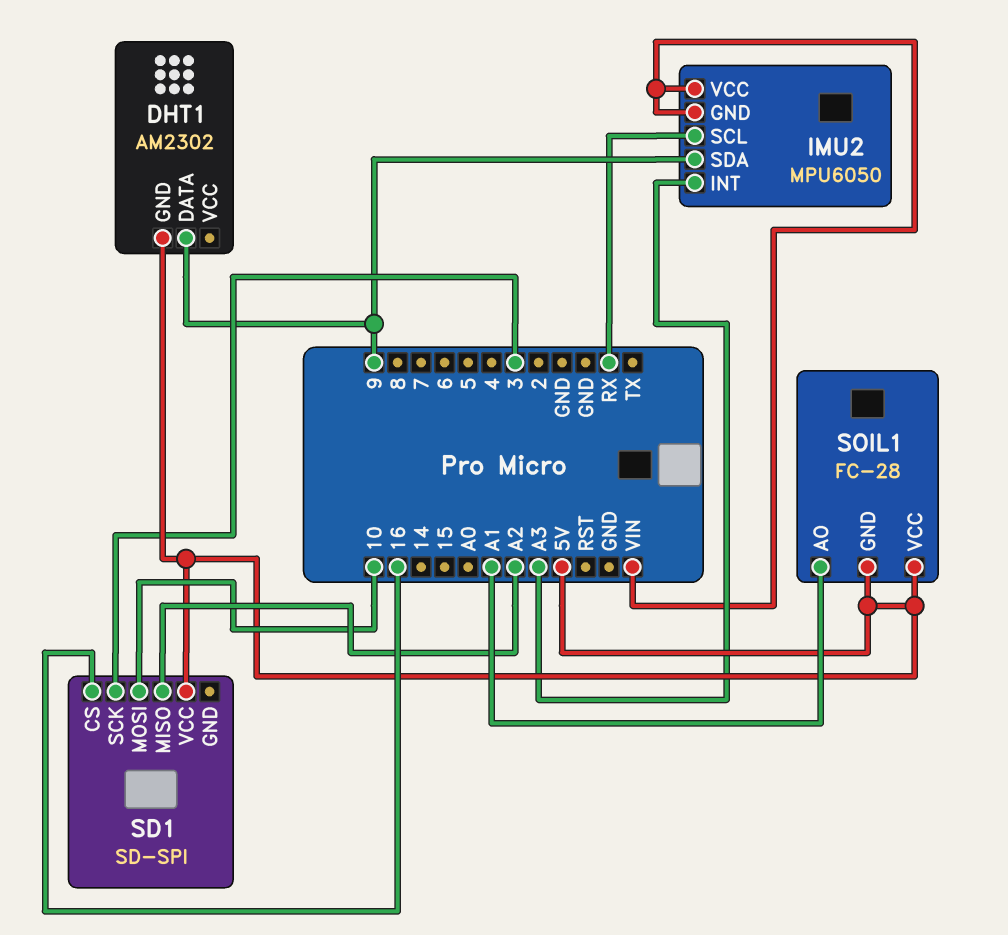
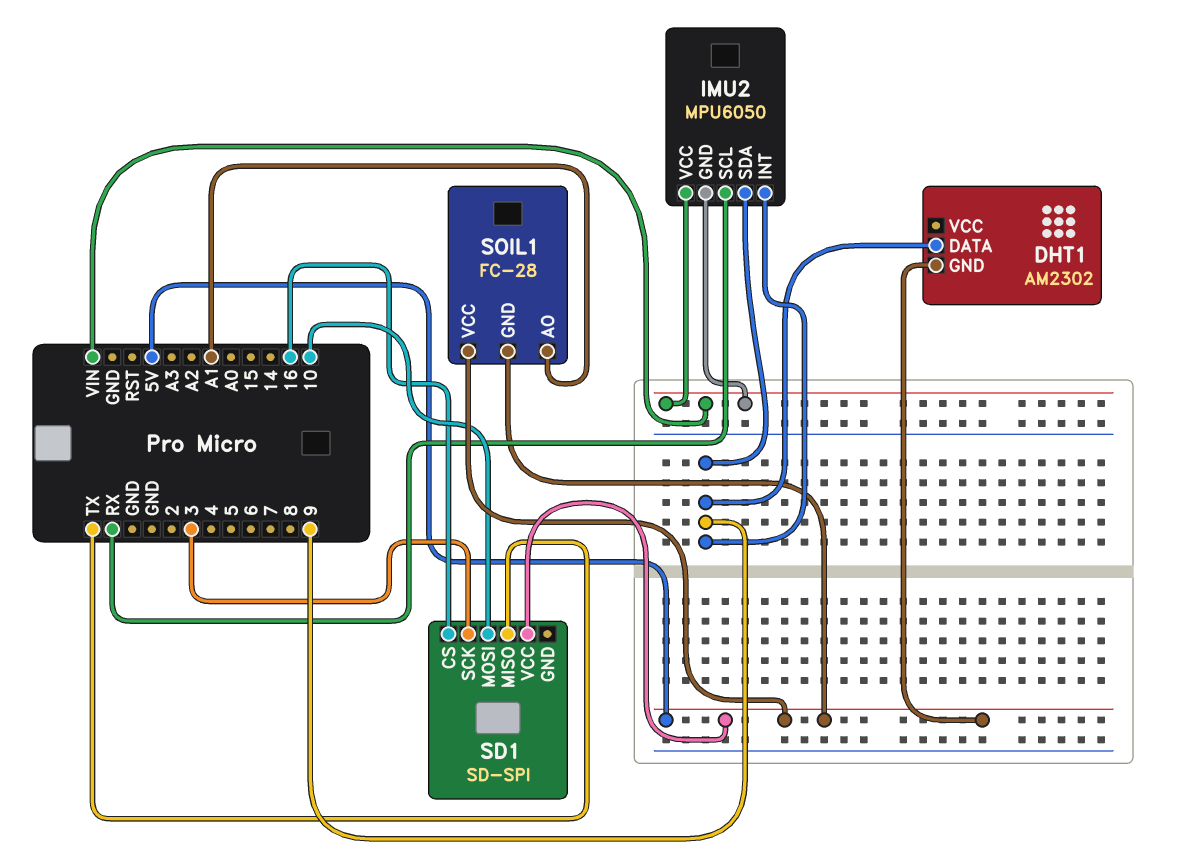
IMU2 pin INT: A3 -> 9
SD1 pin MISO: A2 -> TX

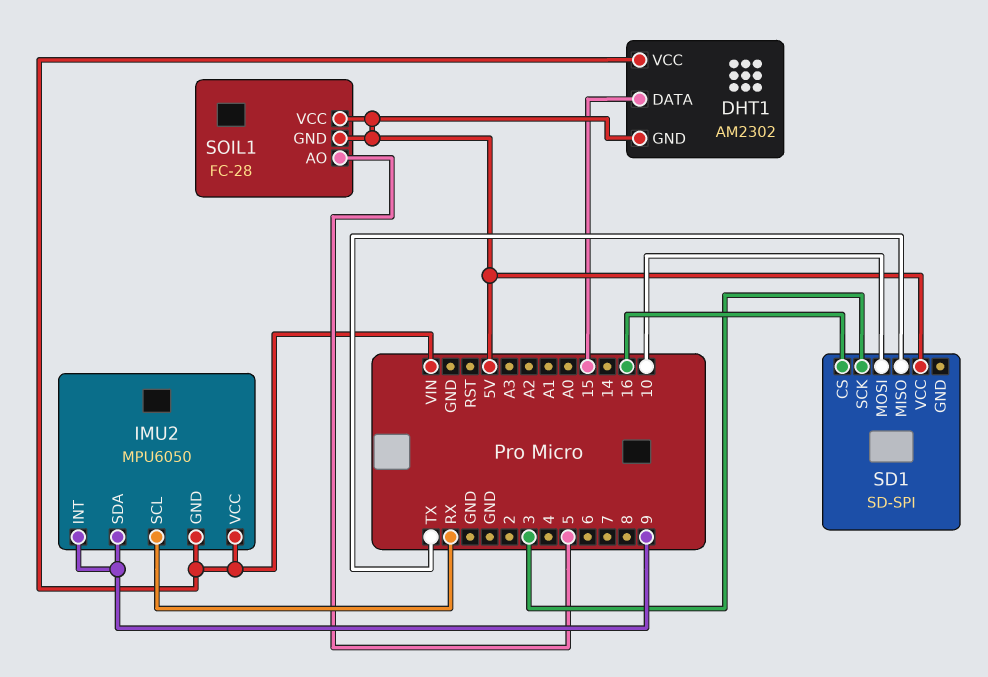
DHT1 pin DATA: 9 -> 15
DHT1 pin VCC: none -> VIN
SOIL1 pin AO: A1 -> 5

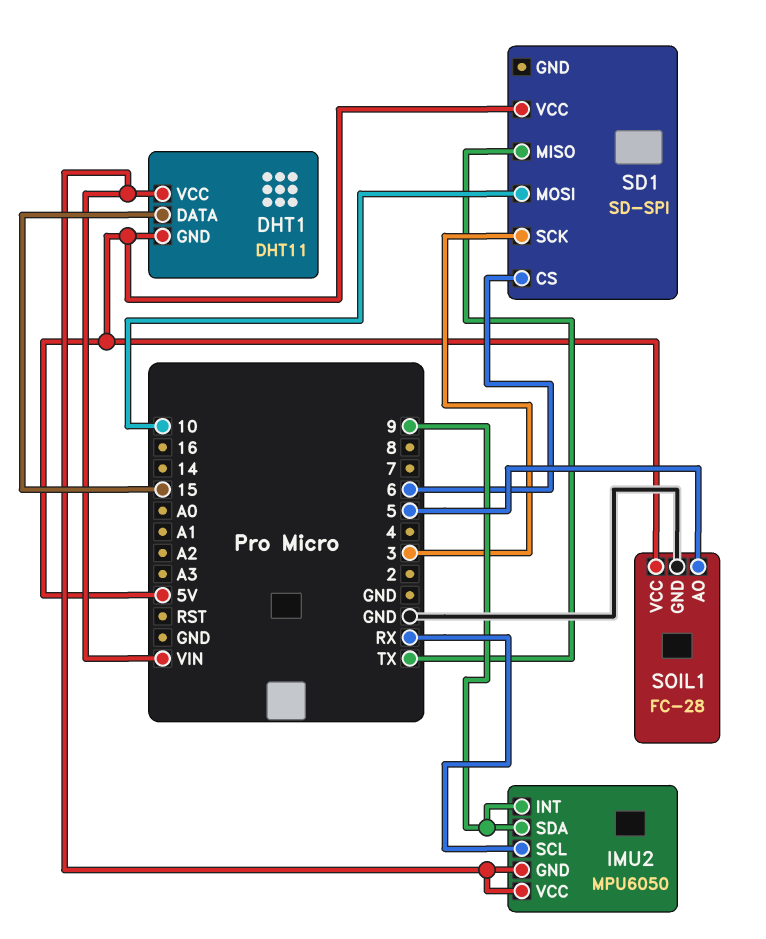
DHT1: AM2302 -> DHT11
SD1 pin CS: 16 -> 6
SOIL1 pin GND: 5V -> GND

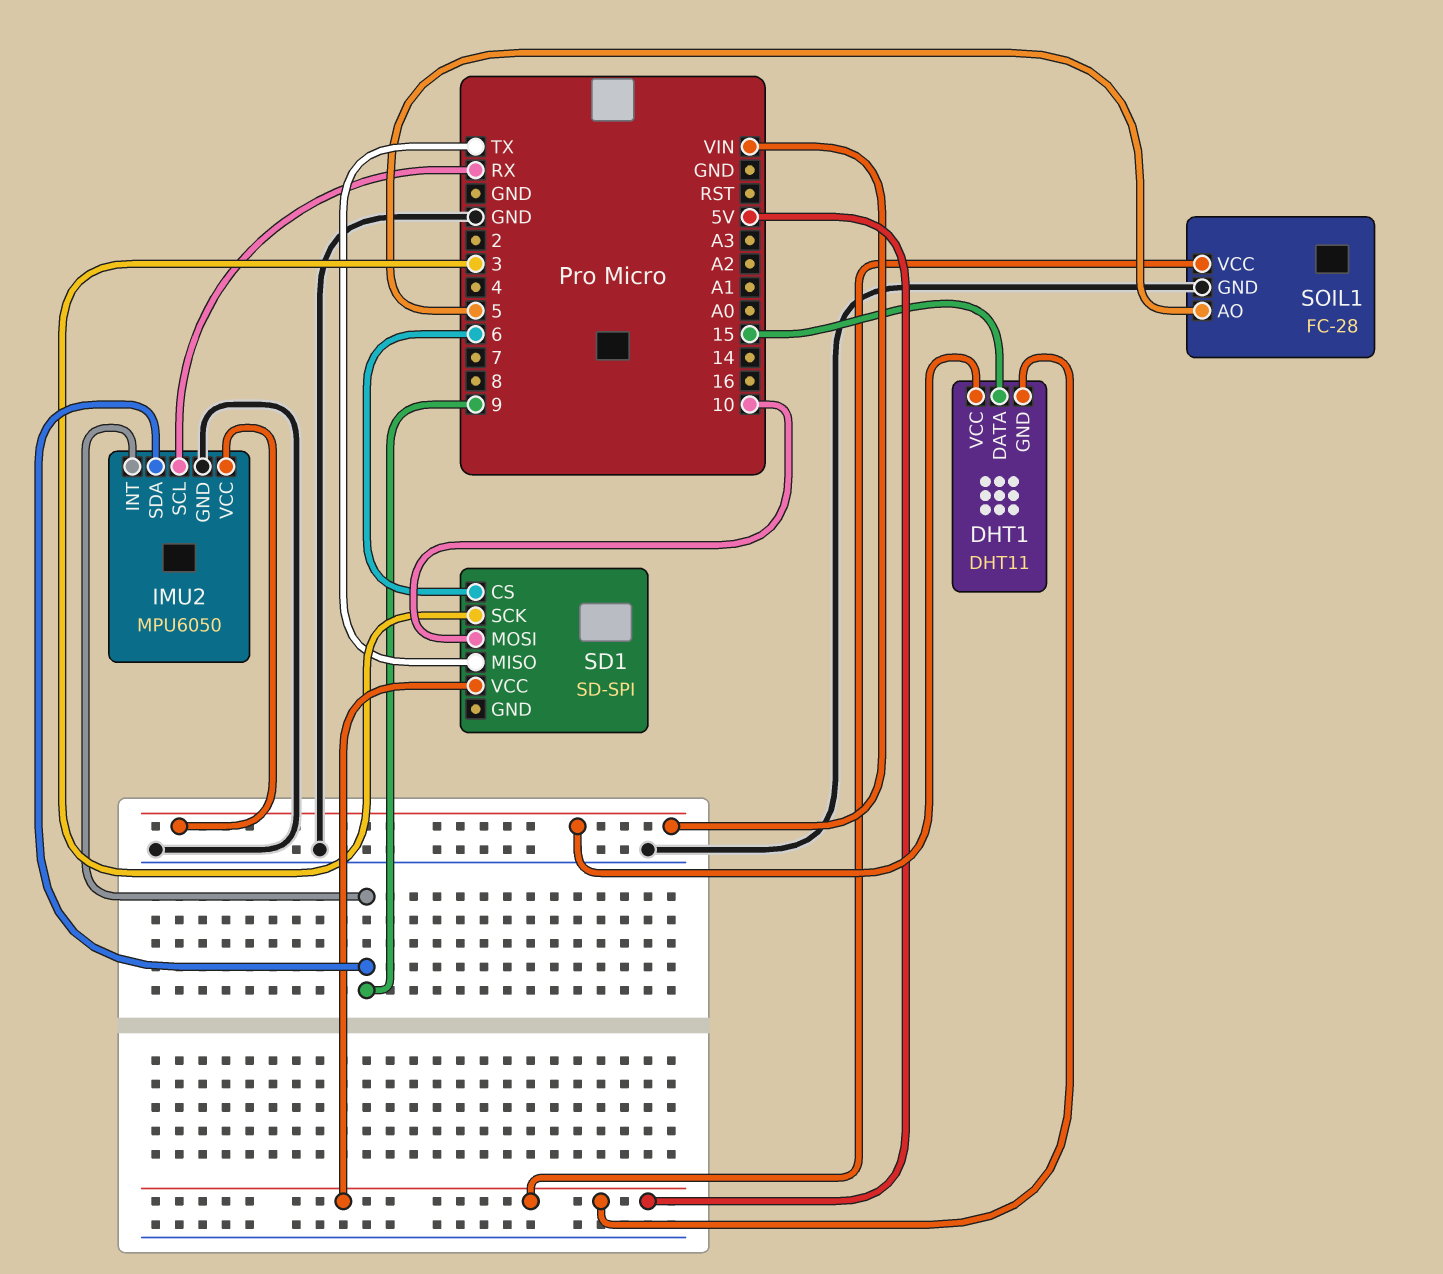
IMU2 pin GND: VIN -> GND

